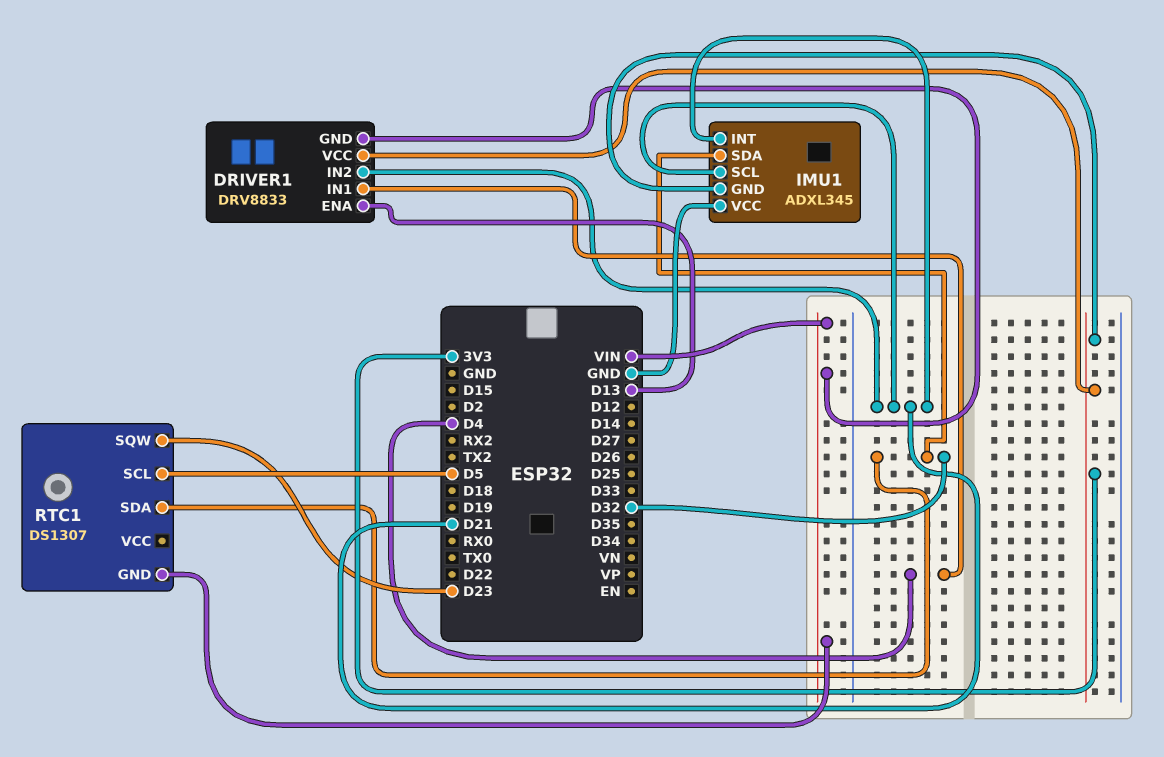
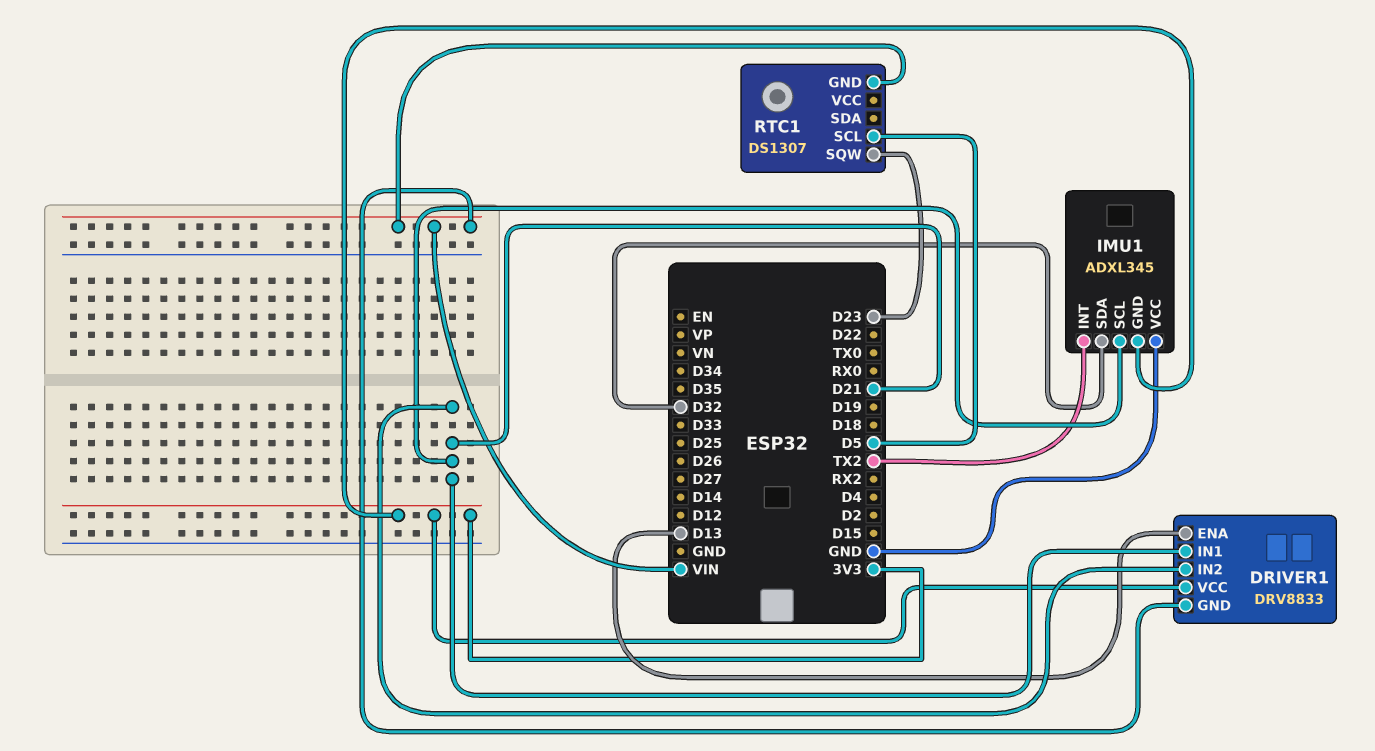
DRIVER1 pin IN1: D4 -> D21
IMU1 pin INT: D21 -> TX2
RTC1 pin SDA: D32 -> none

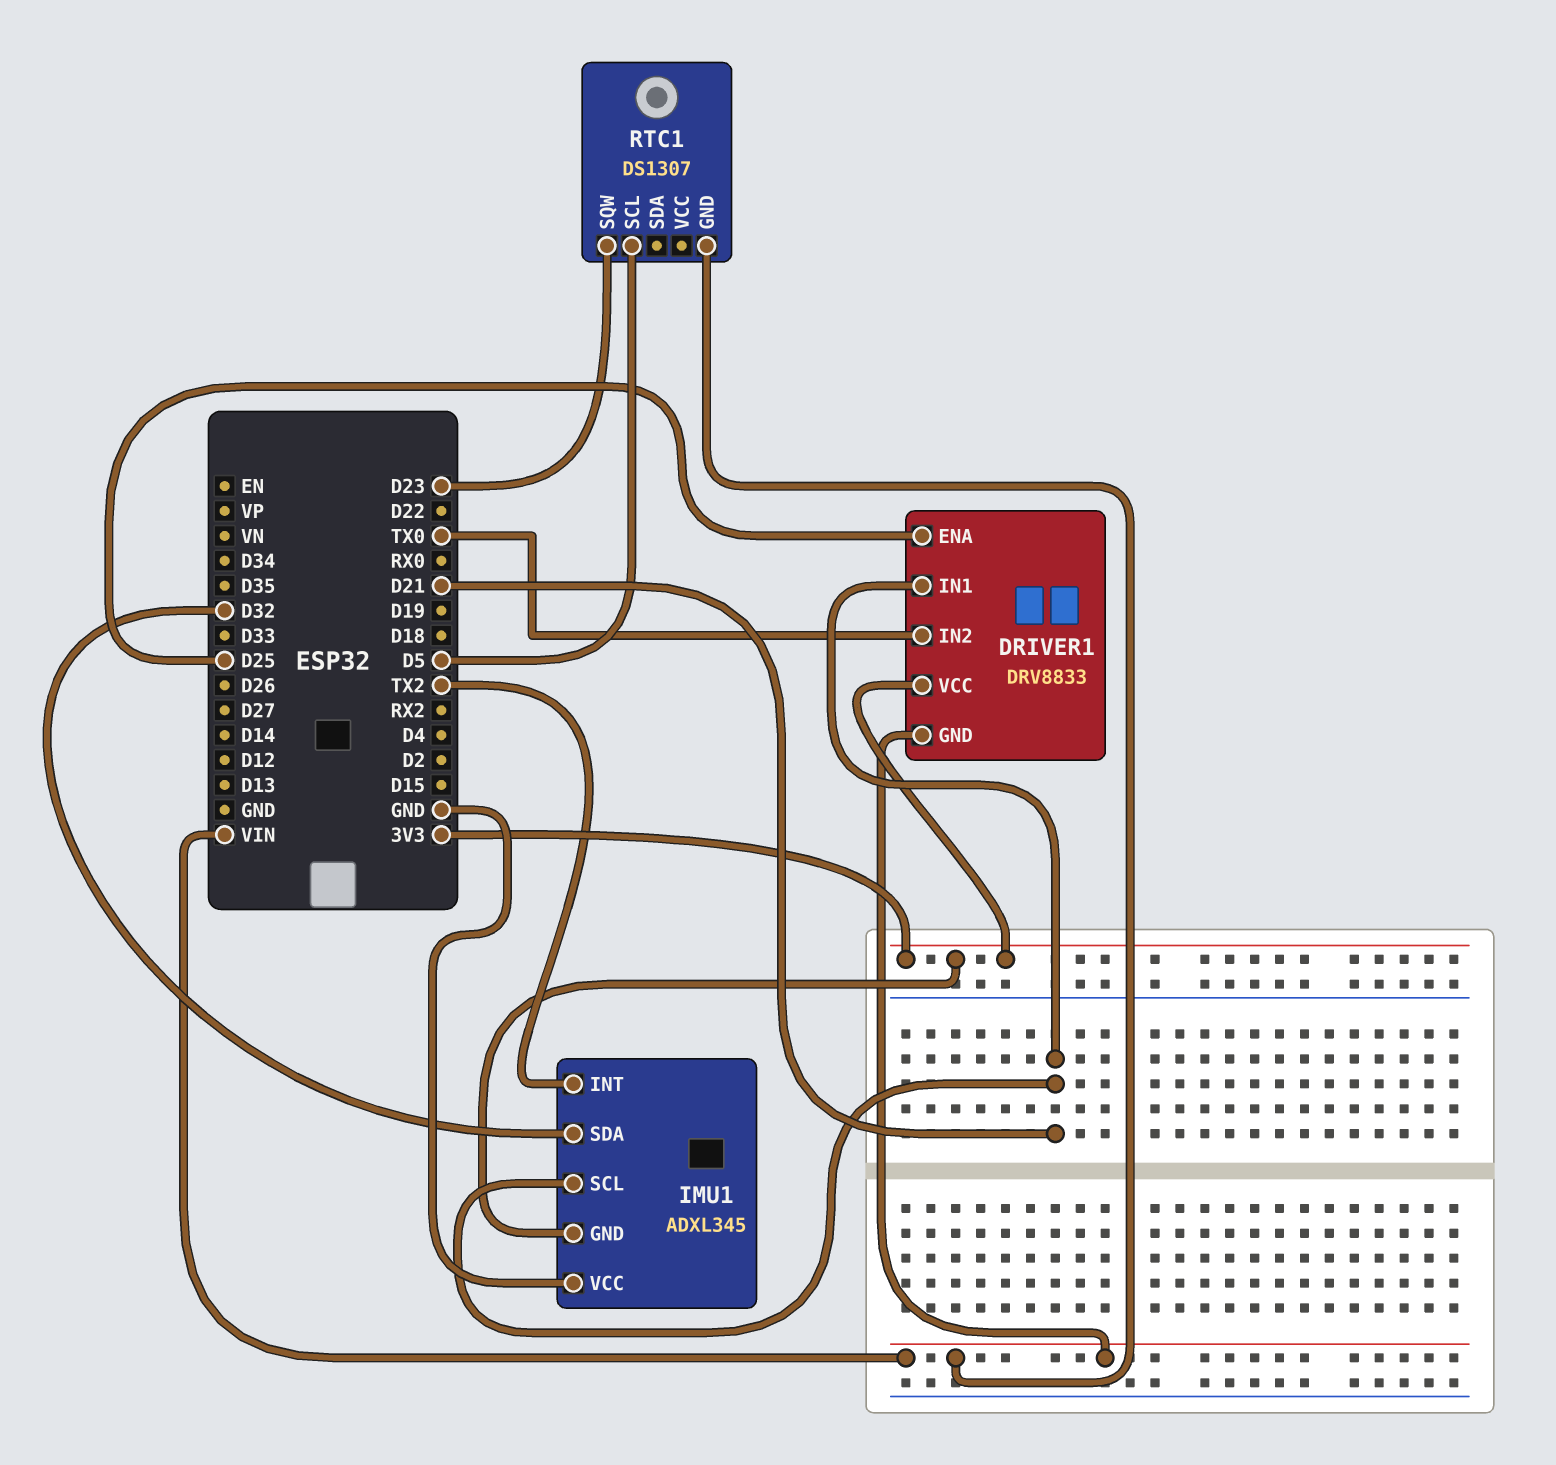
DRIVER1 pin ENA: D13 -> D25
DRIVER1 pin IN2: D21 -> TX0

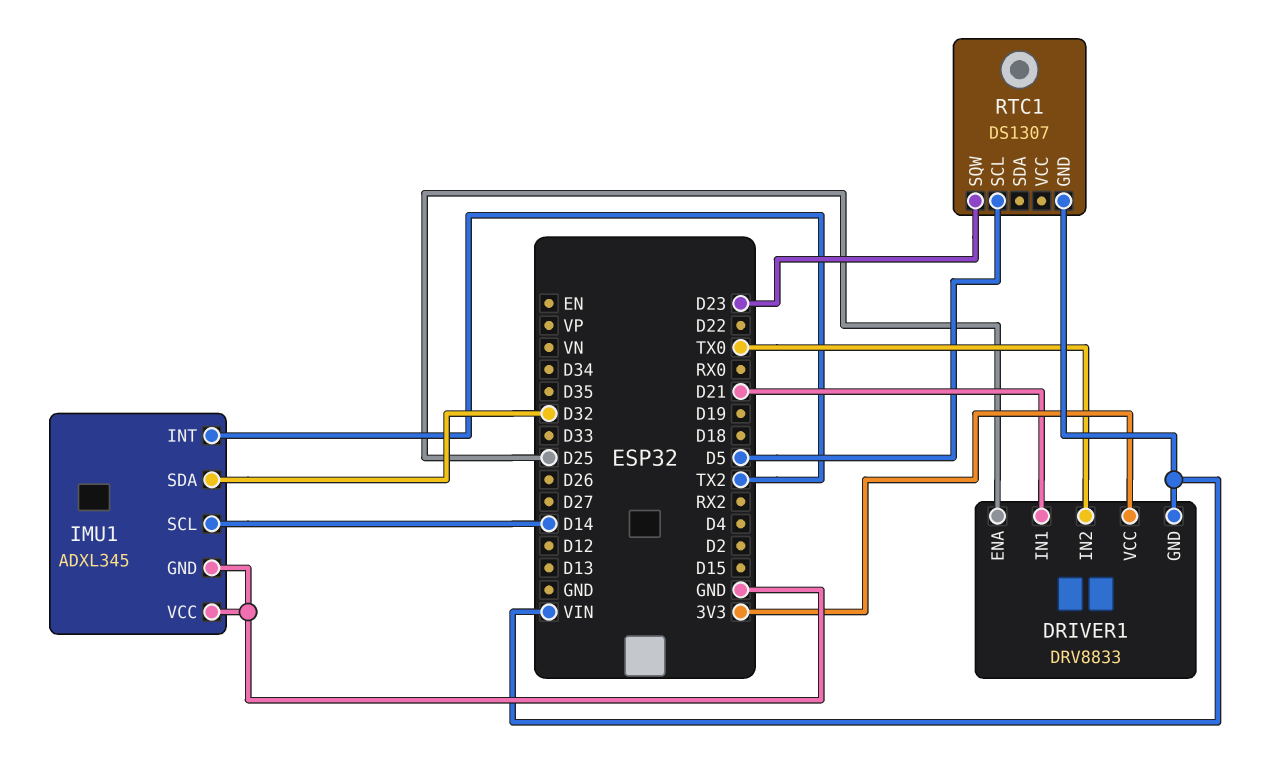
IMU1 pin GND: 3V3 -> GND
IMU1 pin SCL: D21 -> D14

